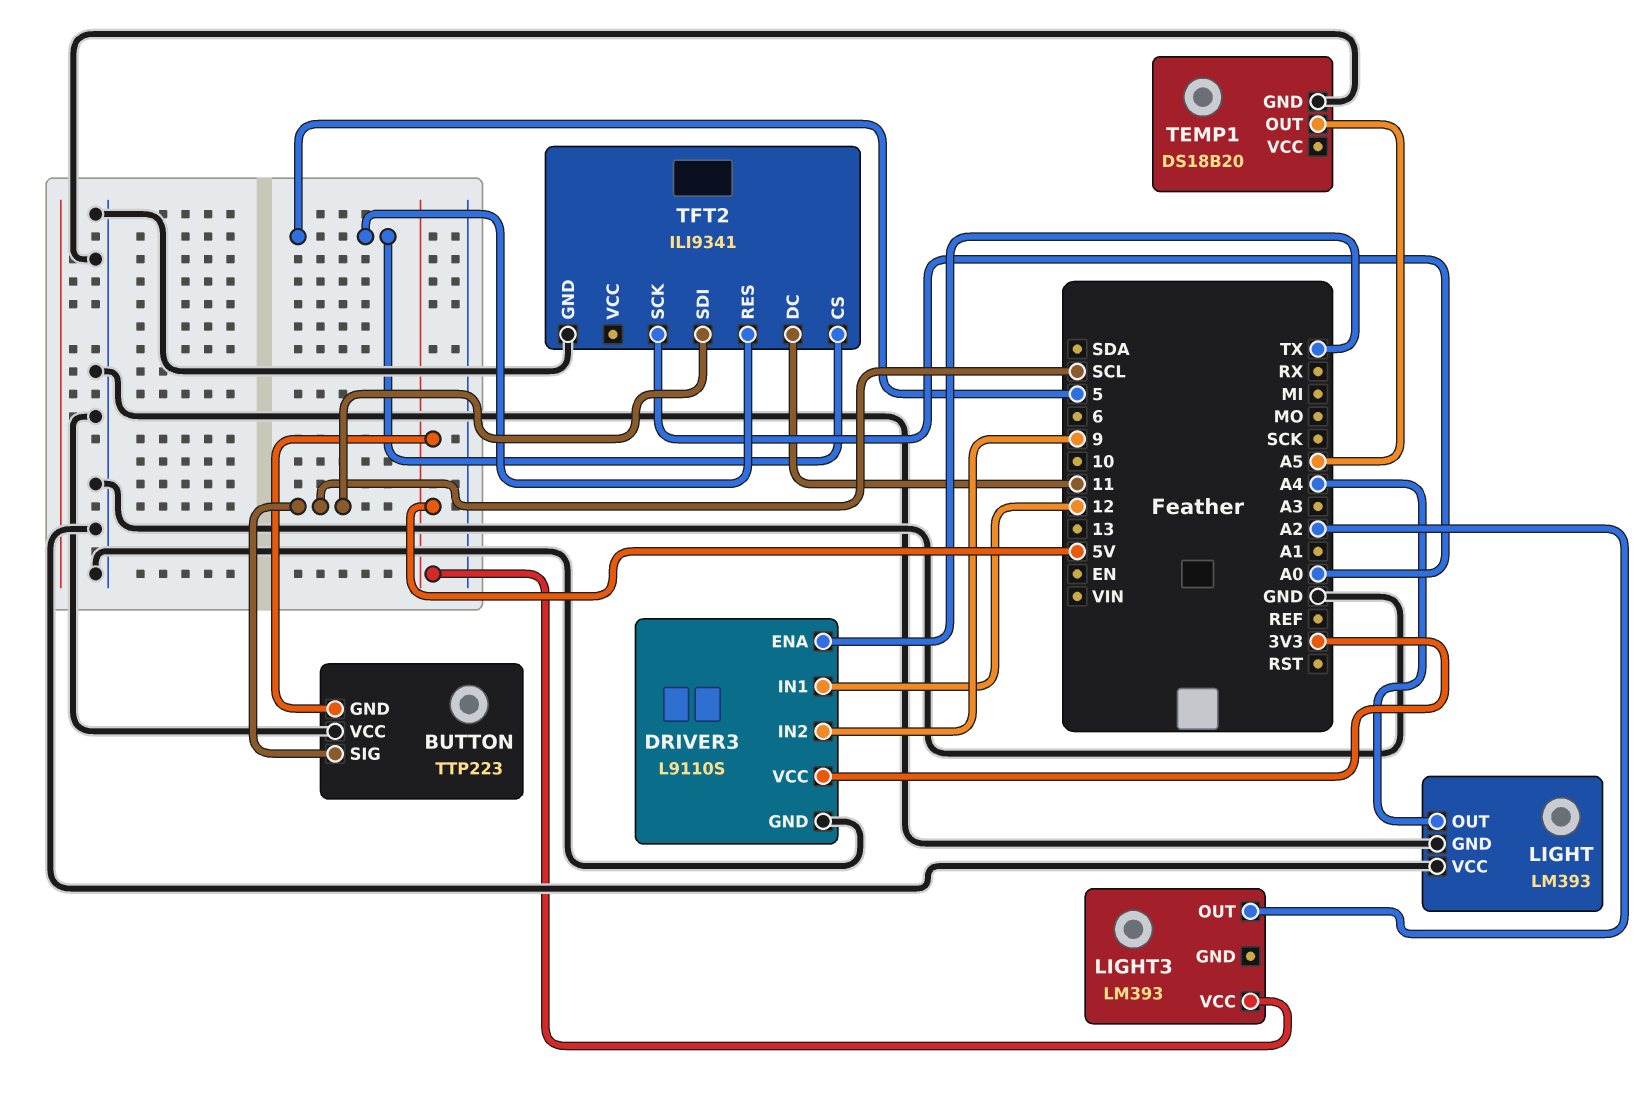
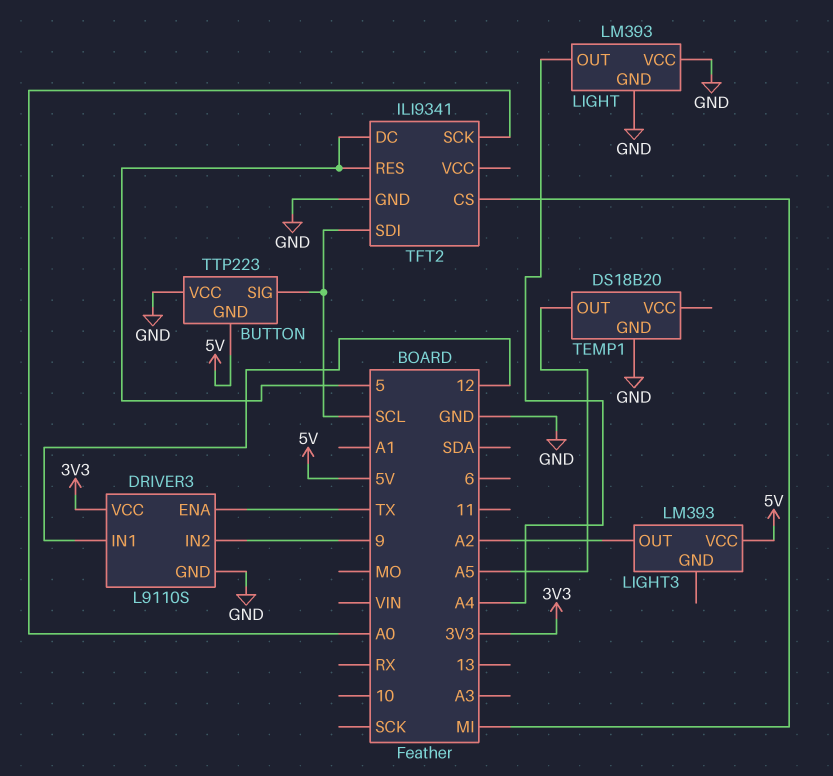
TFT2 pin CS: 5 -> MI
TFT2 pin DC: 11 -> 5

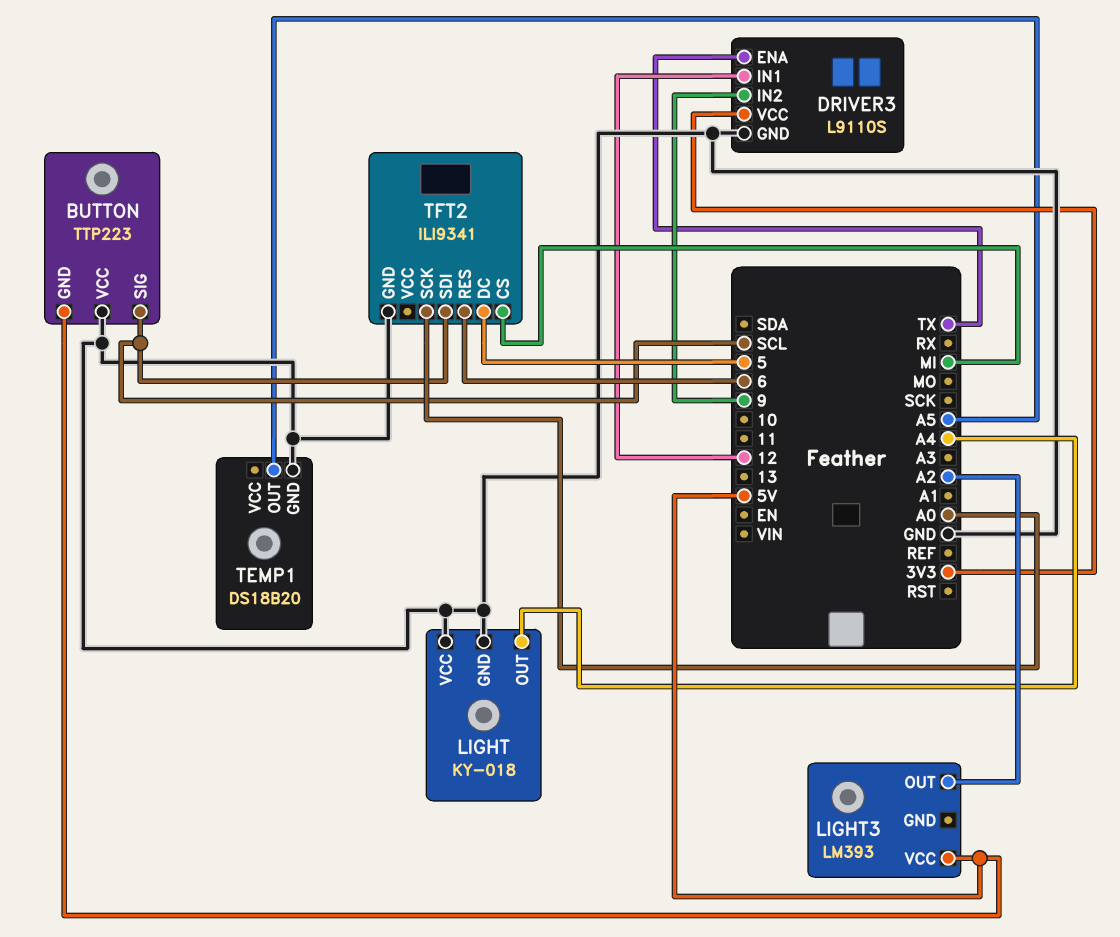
LIGHT: LM393 -> KY-018
TFT2 pin RES: 5 -> 6

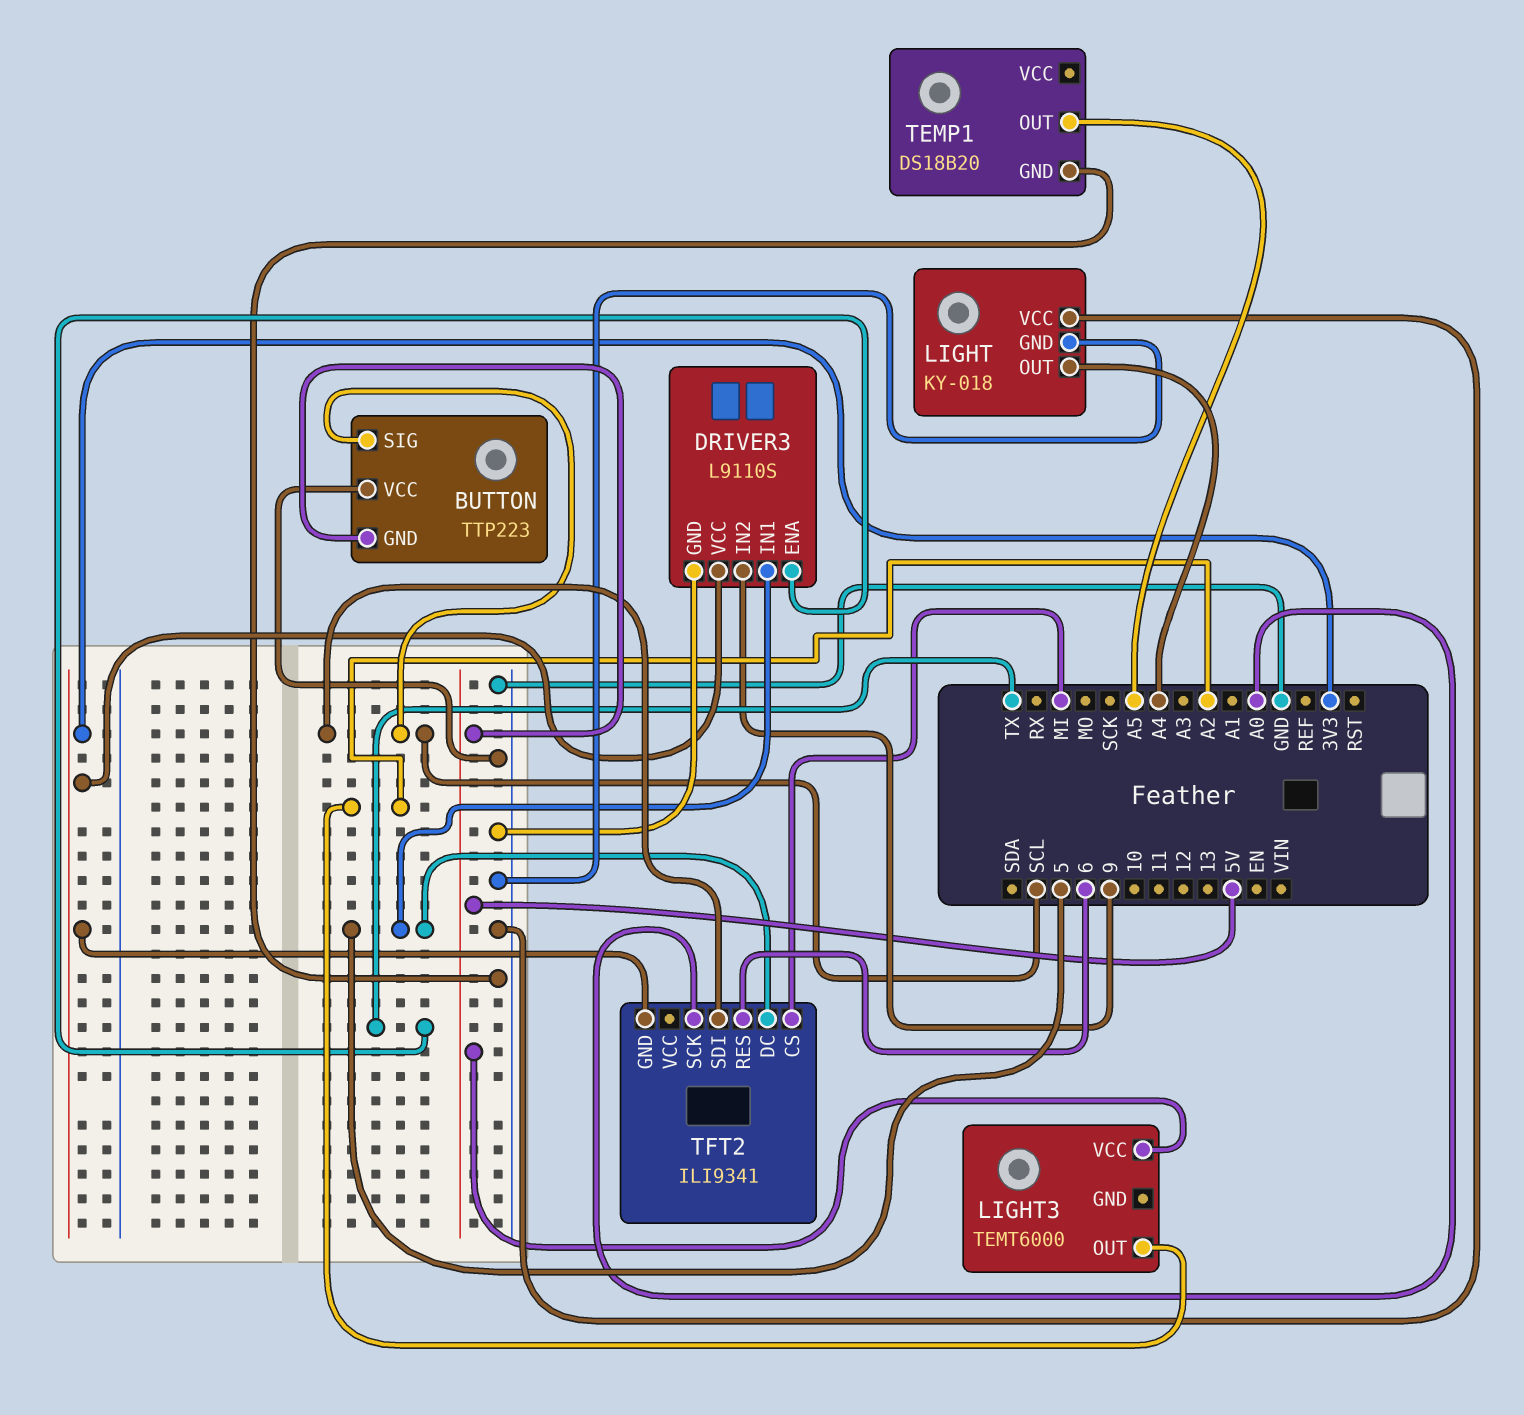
DRIVER3 pin IN1: 12 -> 5
LIGHT3: LM393 -> TEMT6000
TFT2 pin GND: GND -> 3V3

